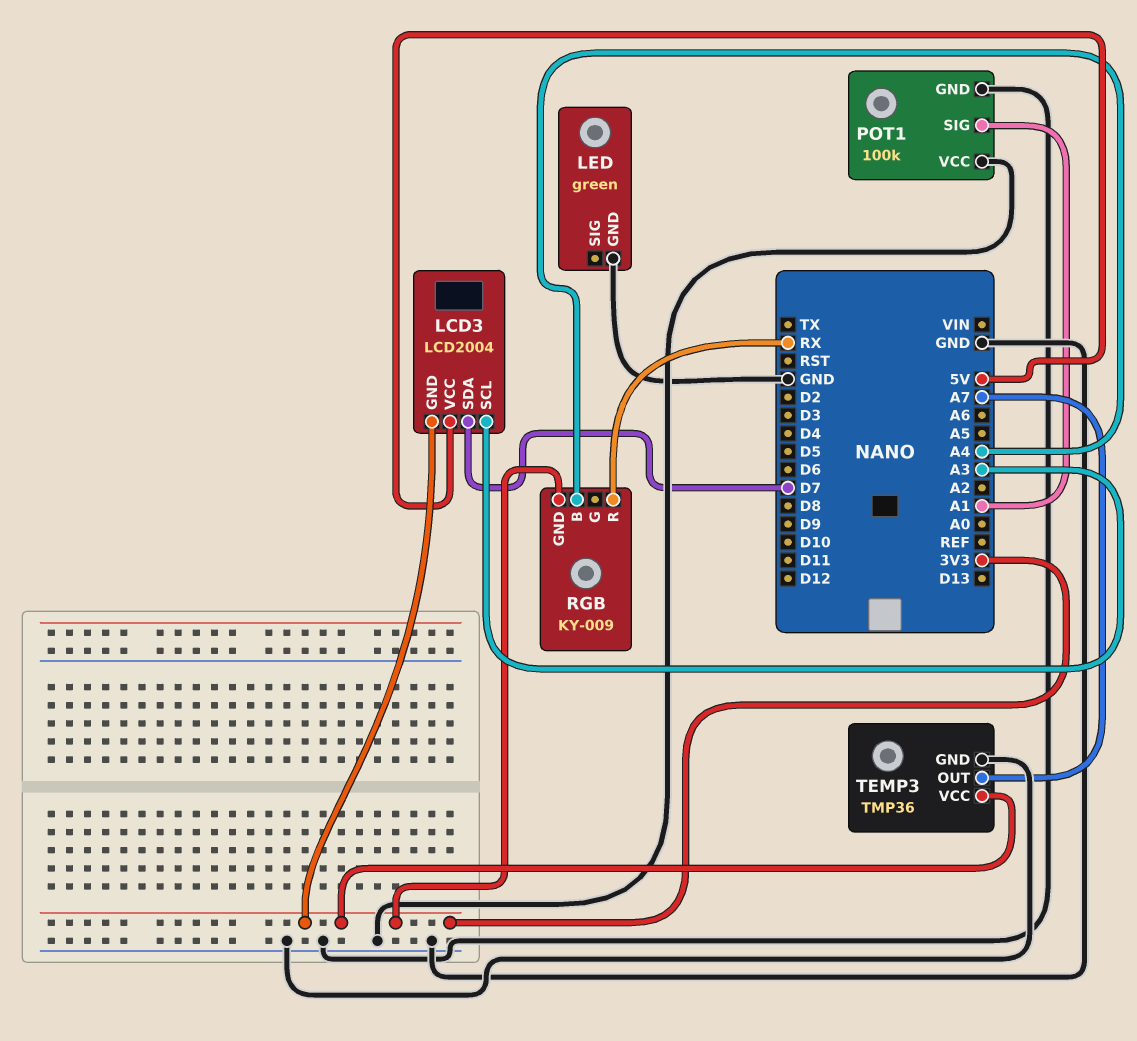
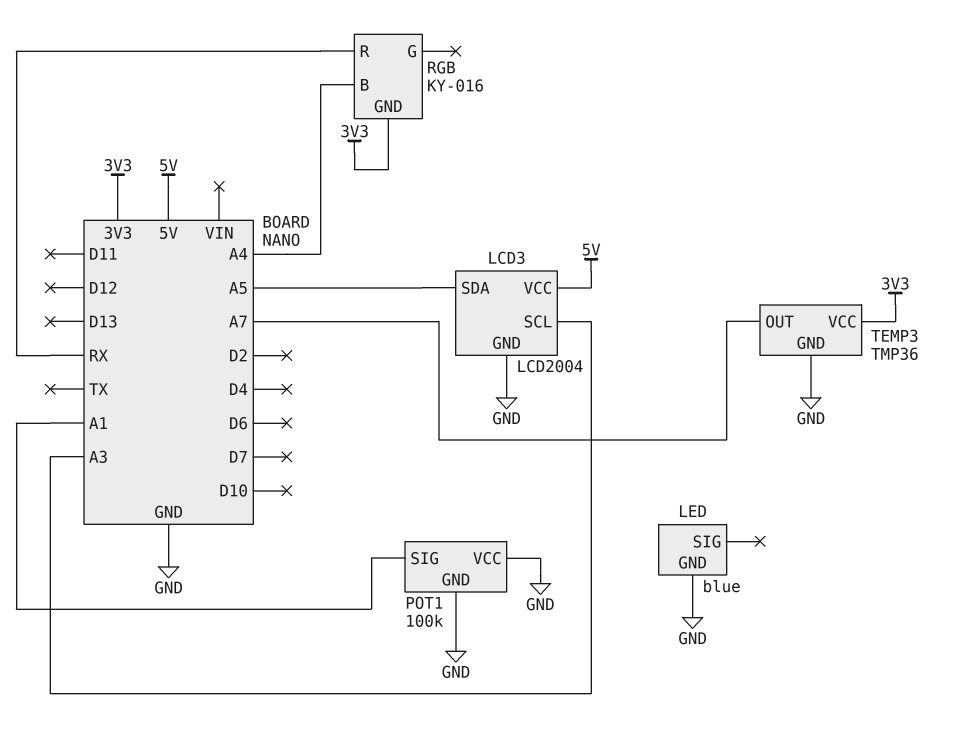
LCD3 pin GND: 3V3 -> GND
LCD3 pin SDA: D7 -> A5
LED: green -> blue
RGB: KY-009 -> KY-016

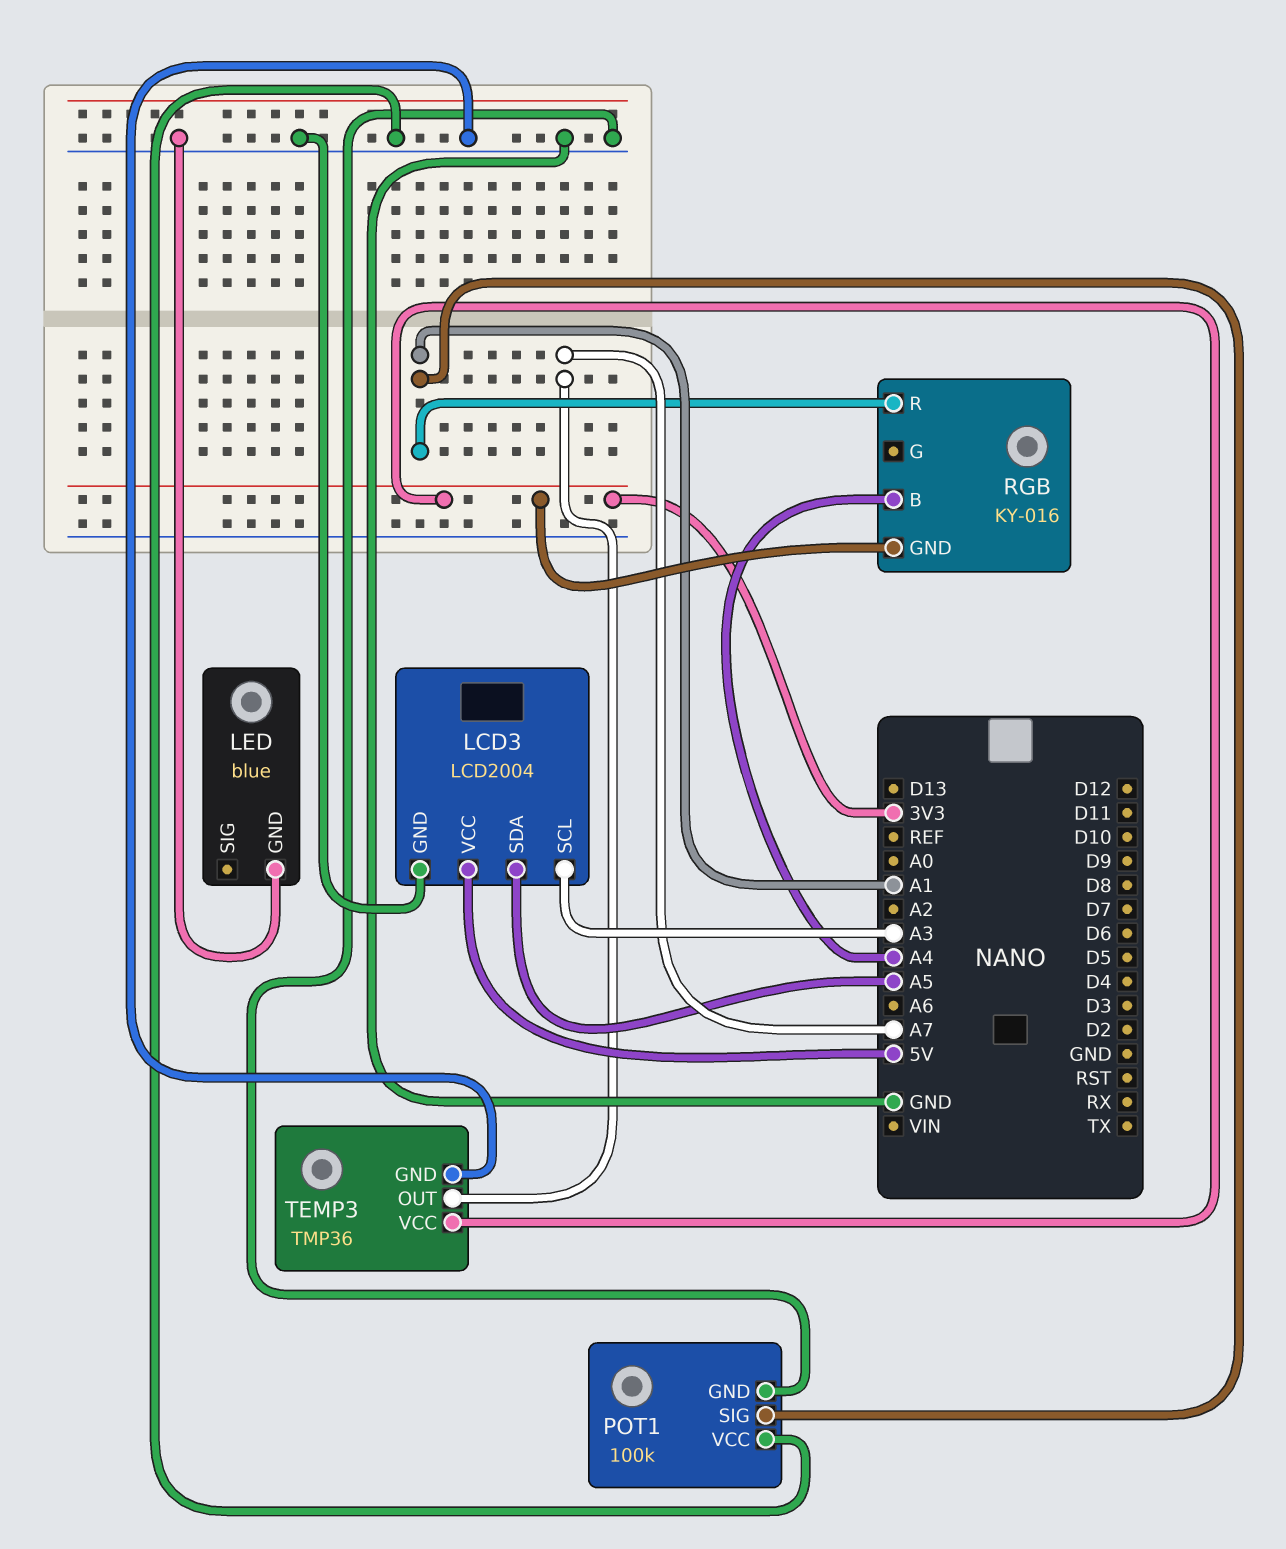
RGB pin R: RX -> A1

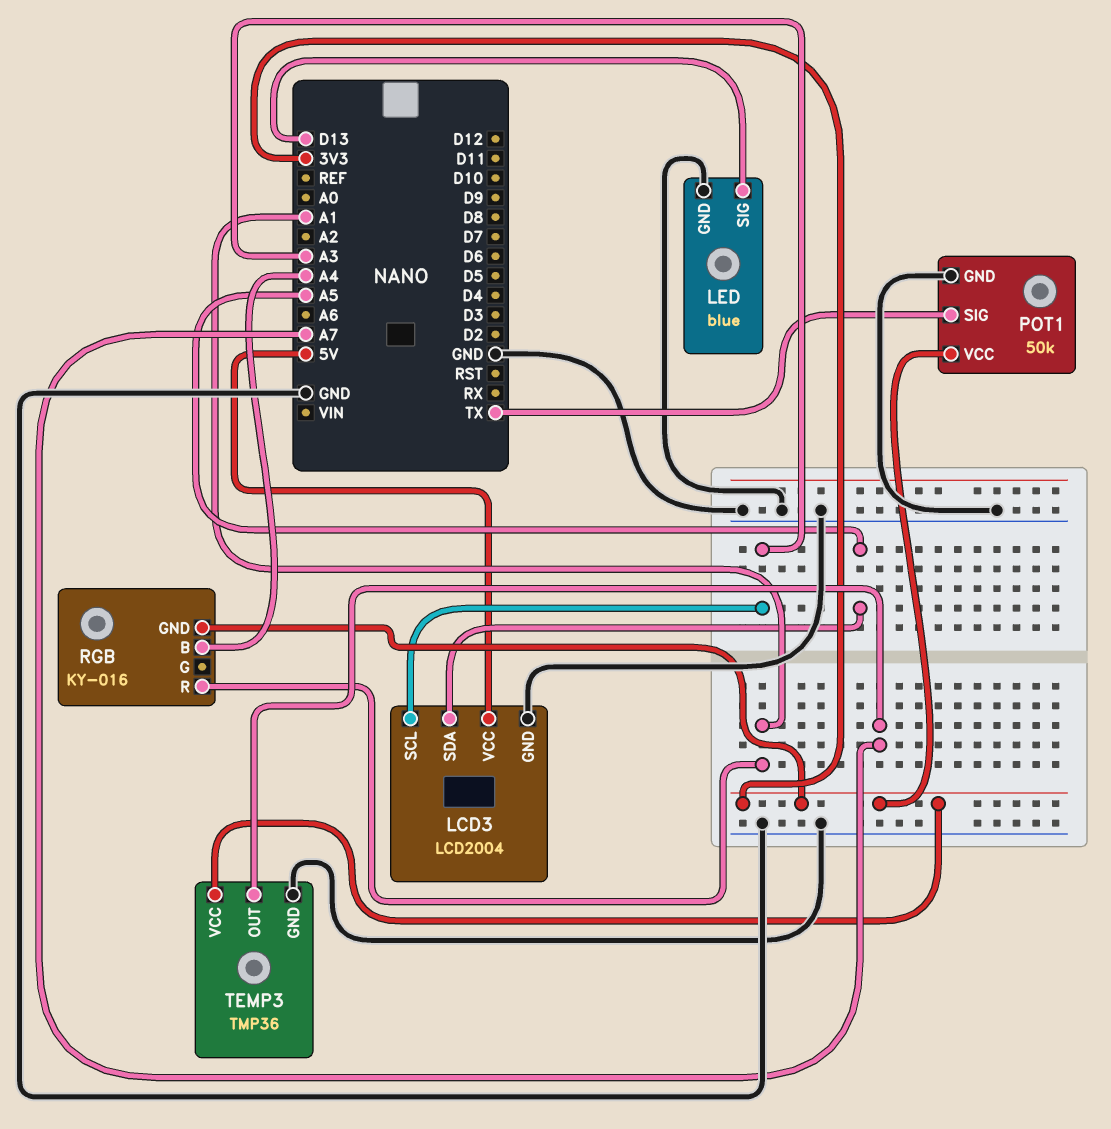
LED pin SIG: none -> D13
POT1: 100k -> 50k
POT1 pin SIG: A1 -> TX
POT1 pin VCC: GND -> 3V3

